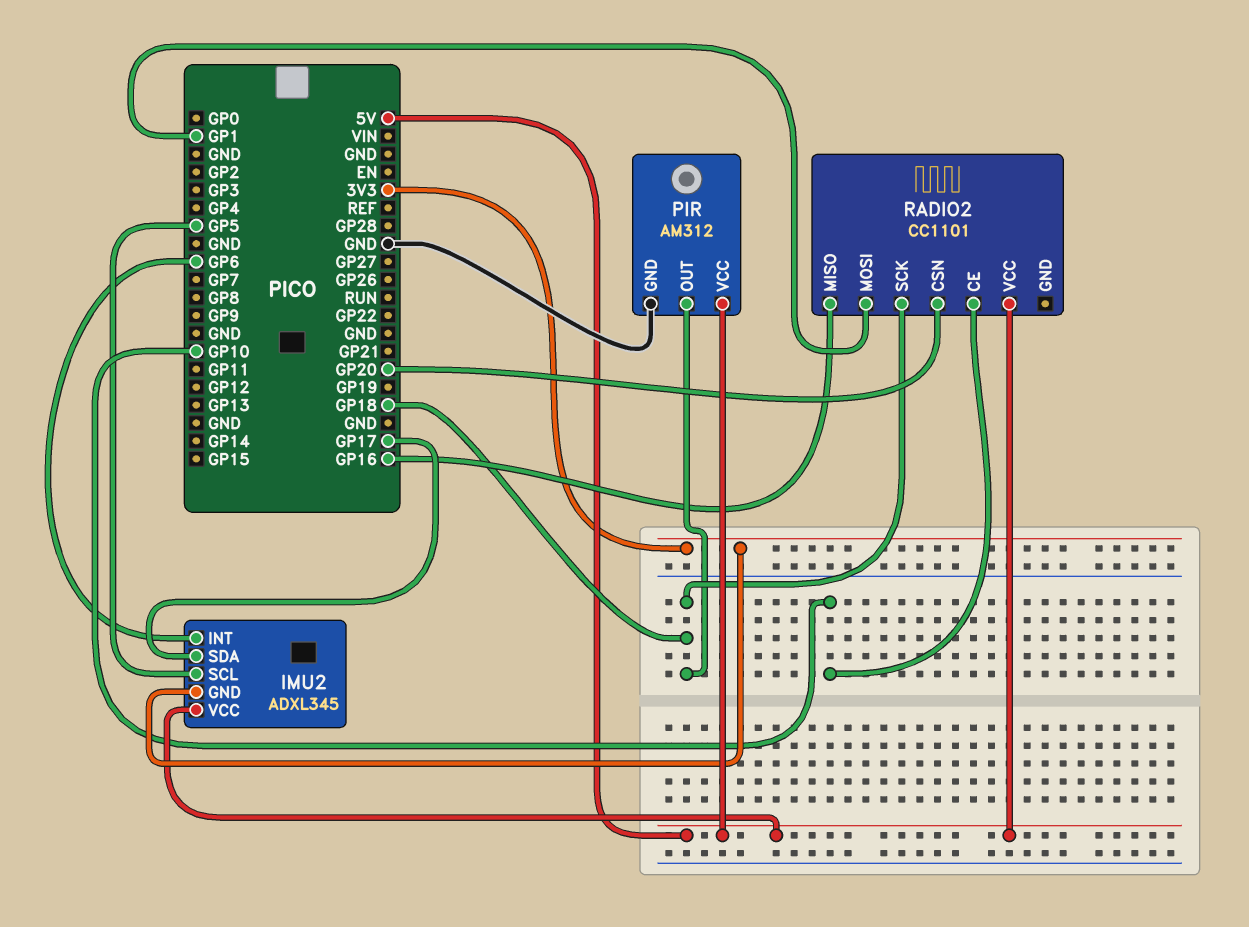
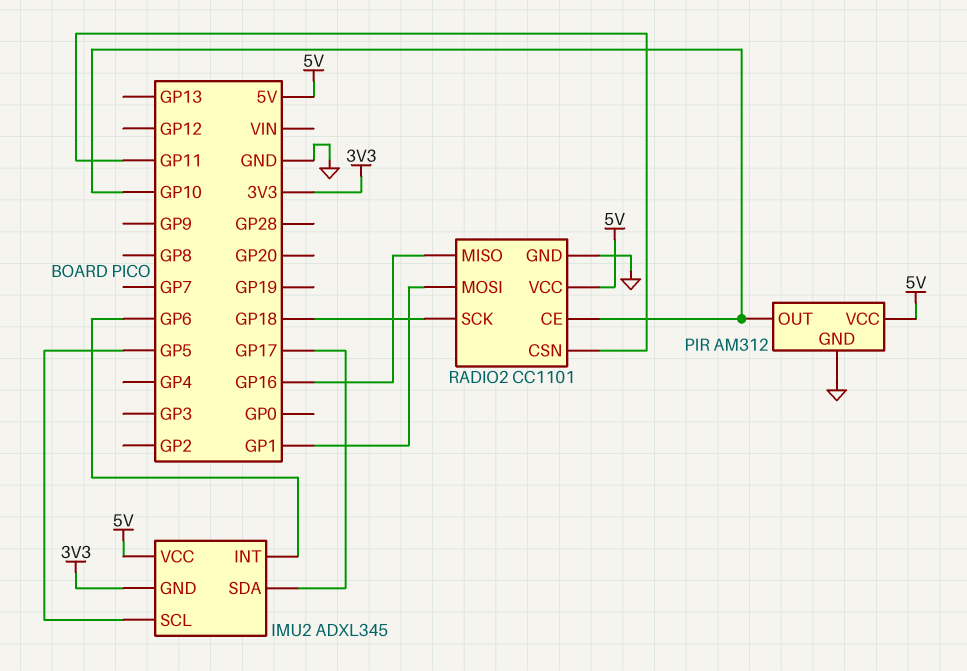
PIR pin OUT: GP18 -> GP10
RADIO2 pin CSN: GP20 -> GP11
RADIO2 pin GND: none -> GND

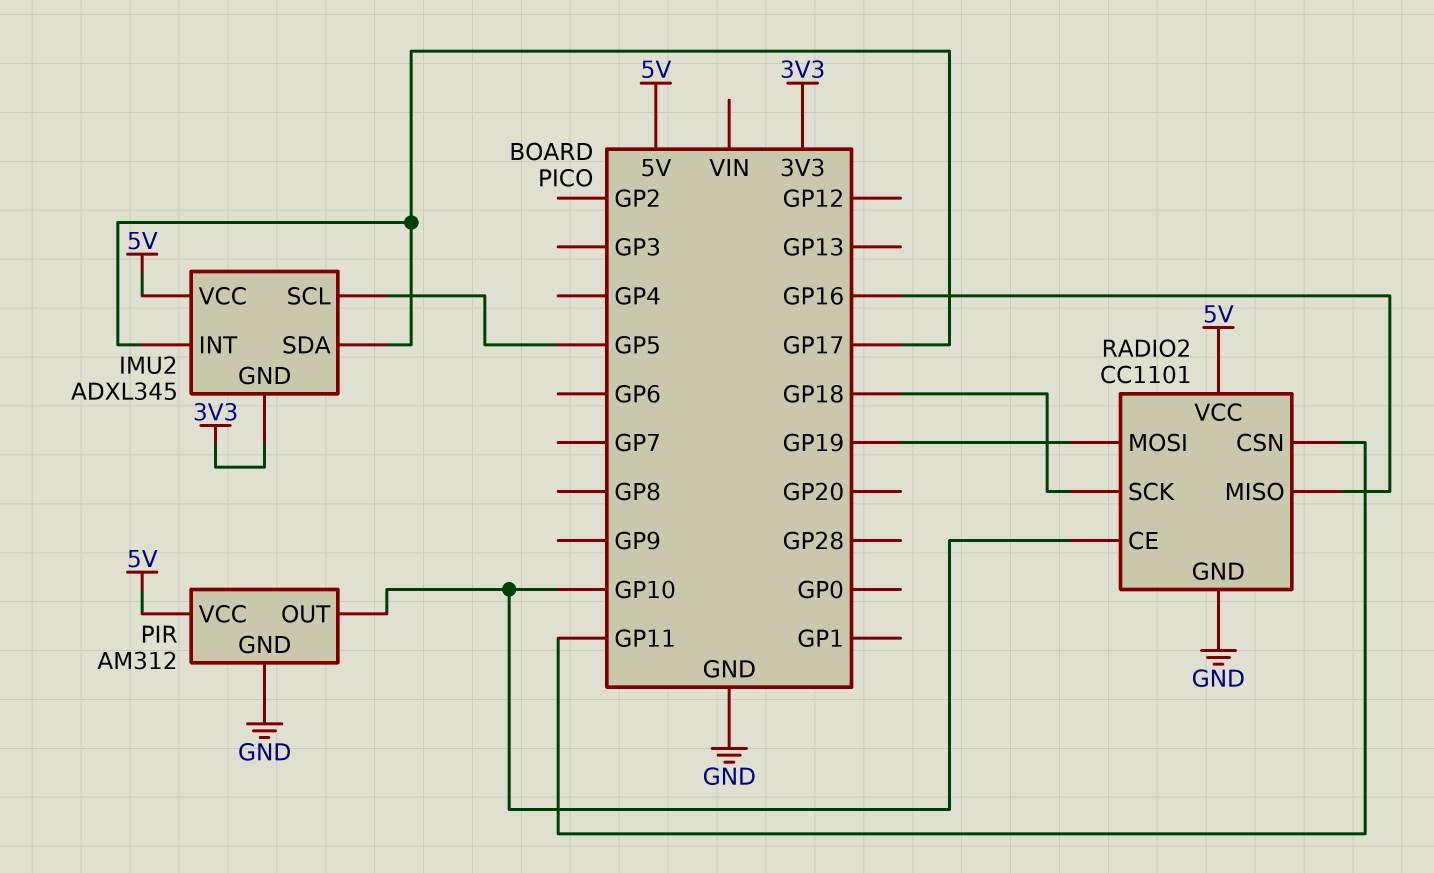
IMU2 pin INT: GP6 -> GP17
RADIO2 pin MOSI: GP1 -> GP19

